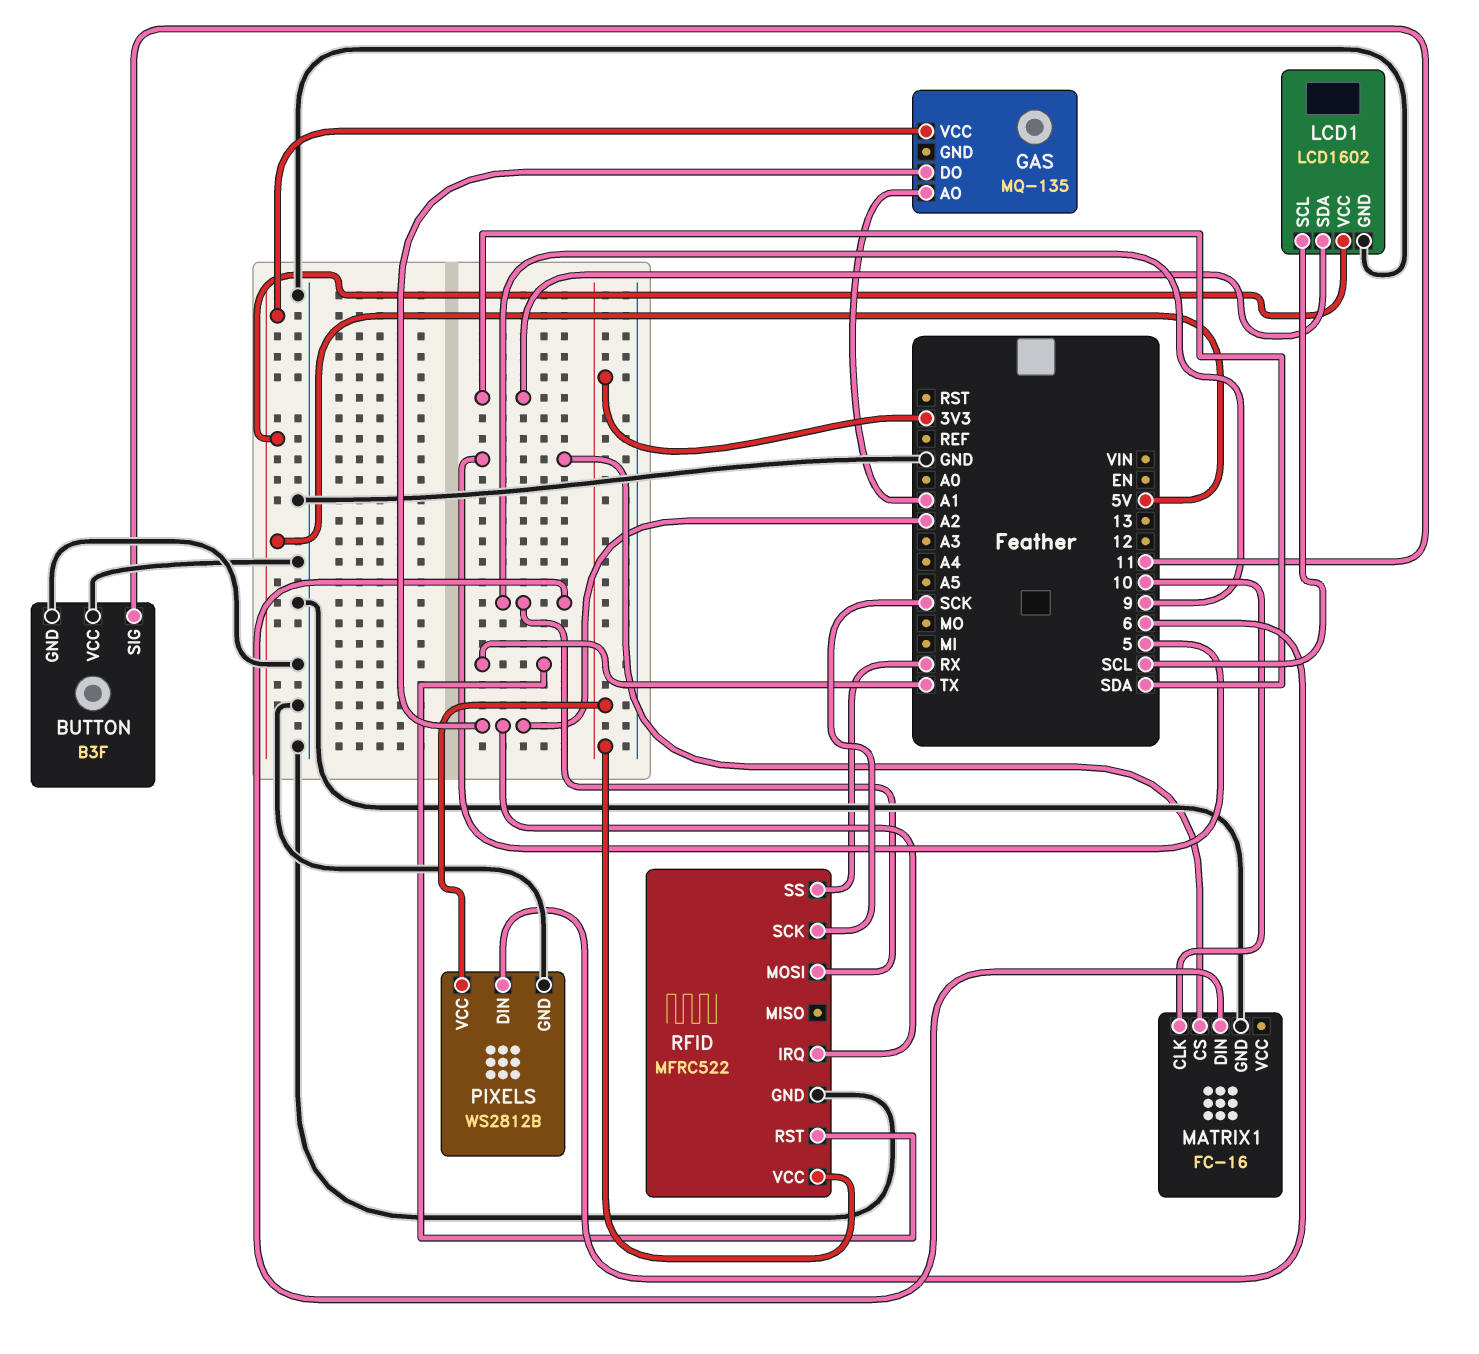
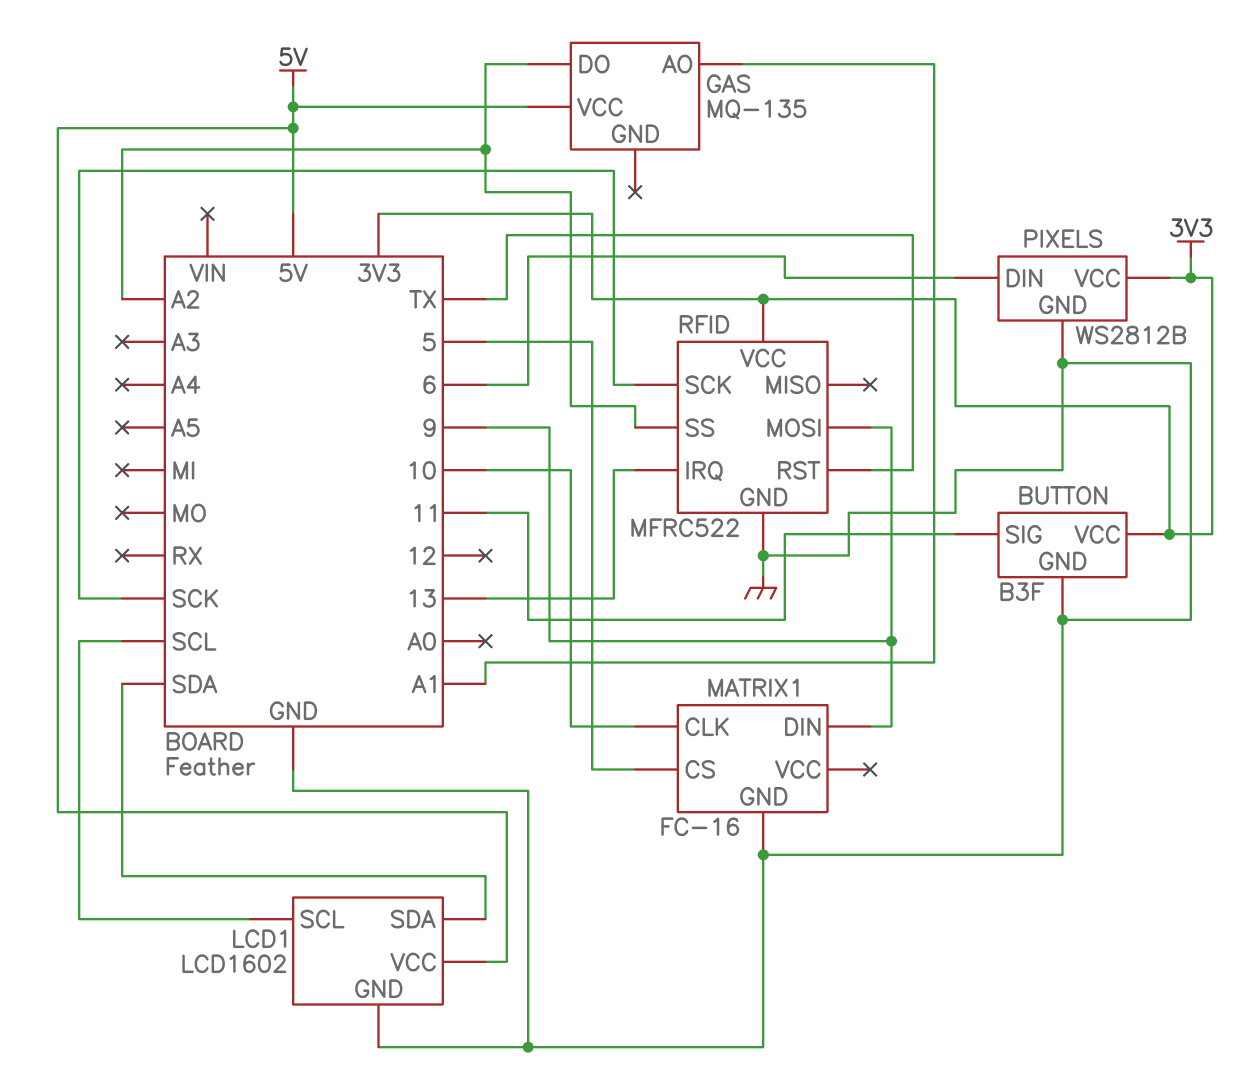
BUTTON pin VCC: GND -> 3V3
RFID pin IRQ: A2 -> 13
RFID pin SS: RX -> A2

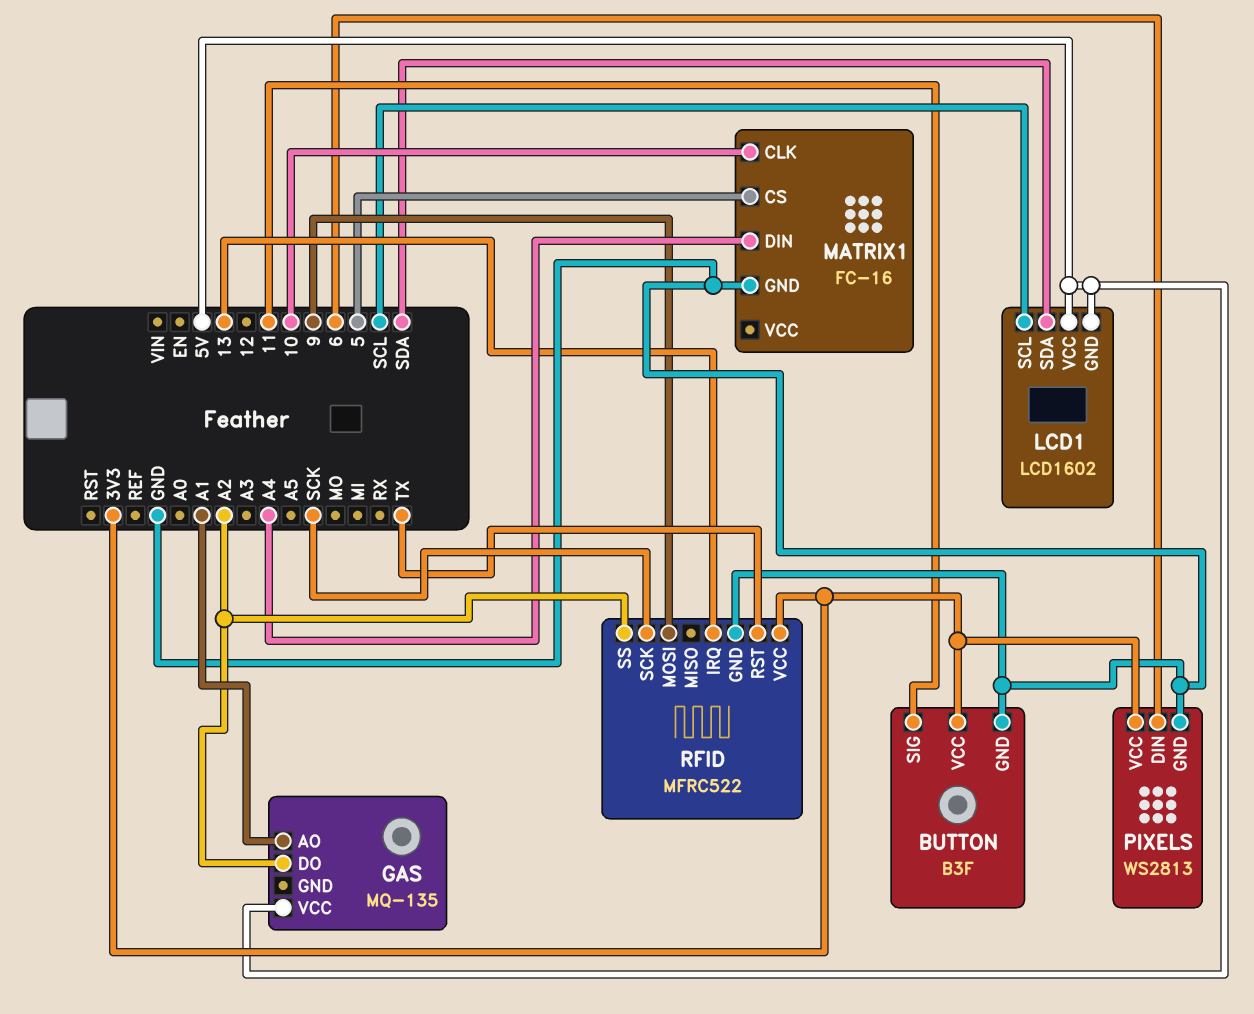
LCD1 pin GND: GND -> 5V
MATRIX1 pin DIN: 9 -> A4
PIXELS: WS2812B -> WS2813

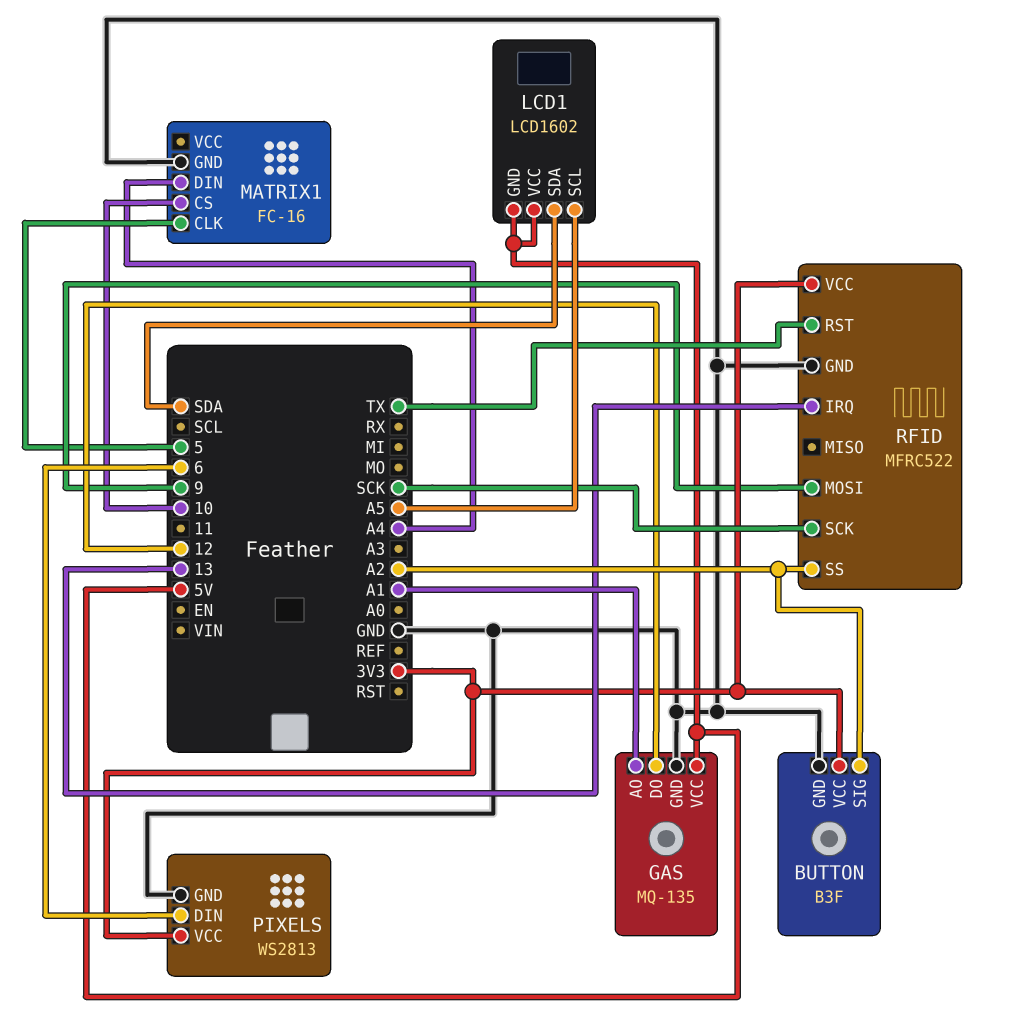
BUTTON pin SIG: 11 -> A2
GAS pin DO: A2 -> 12
GAS pin GND: none -> GND
LCD1 pin SCL: SCL -> A5
MATRIX1 pin CLK: 10 -> 5
MATRIX1 pin CS: 5 -> 10

